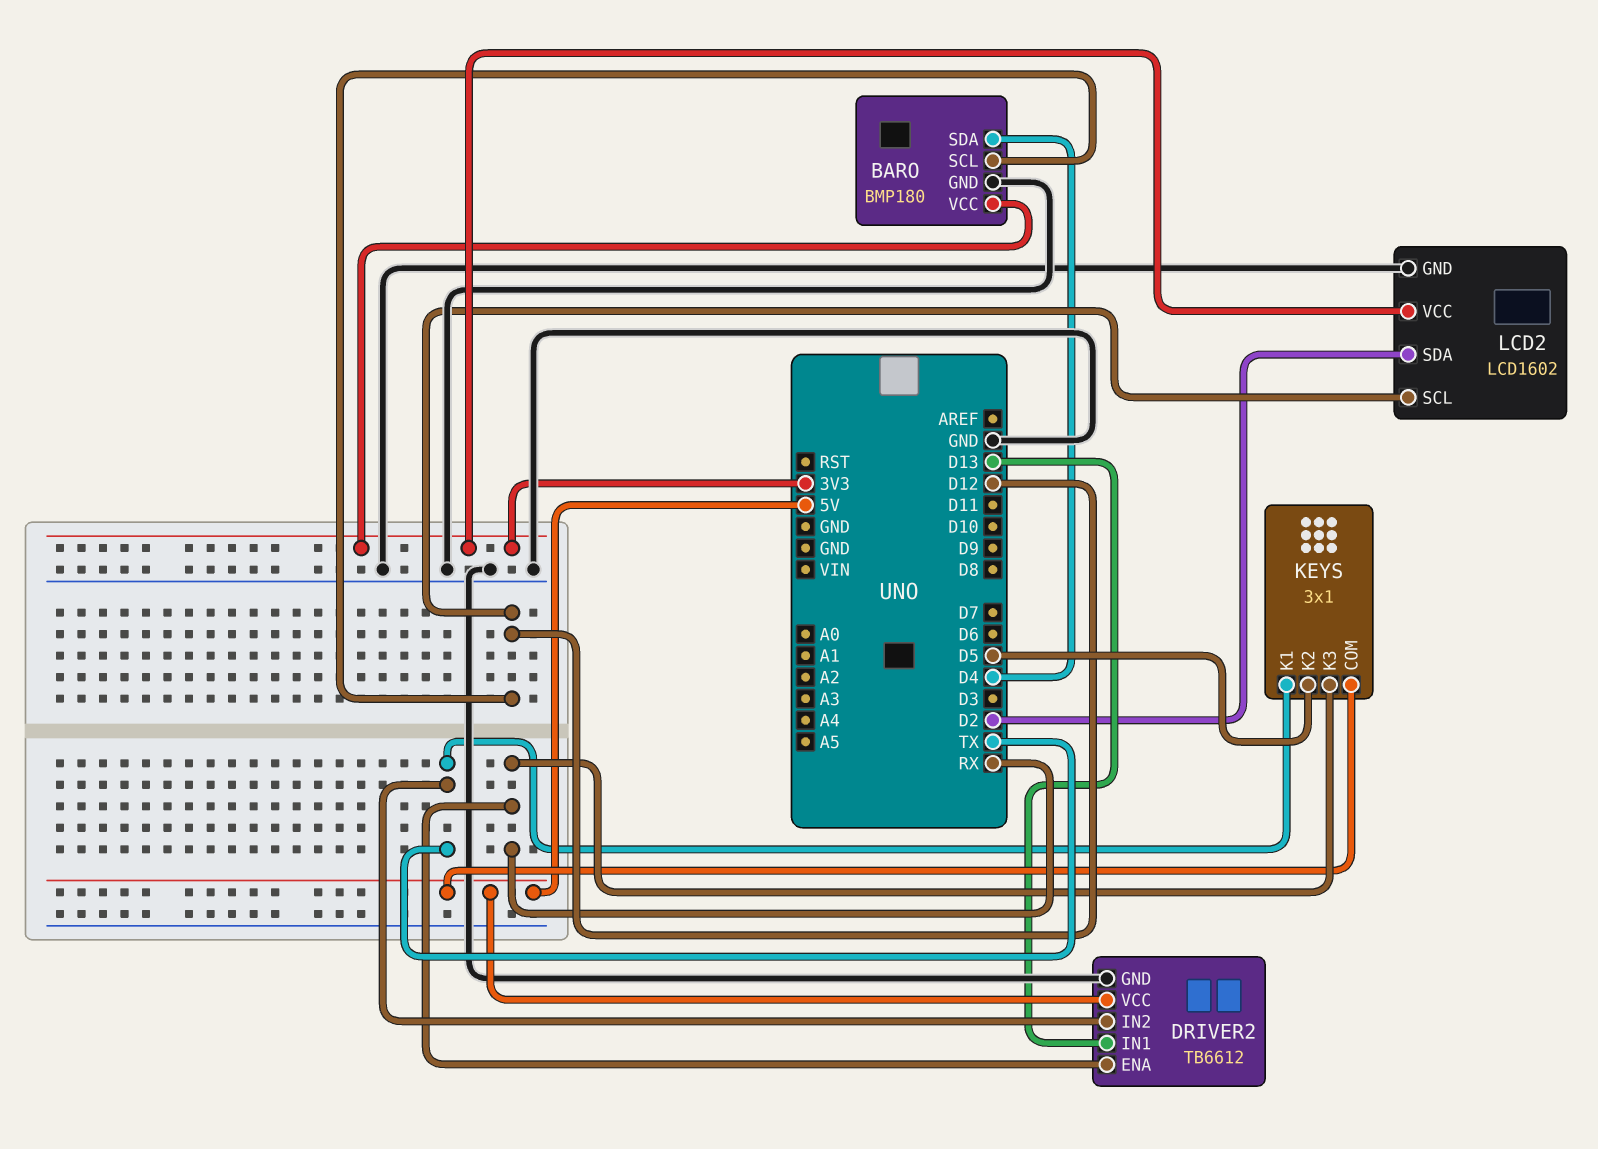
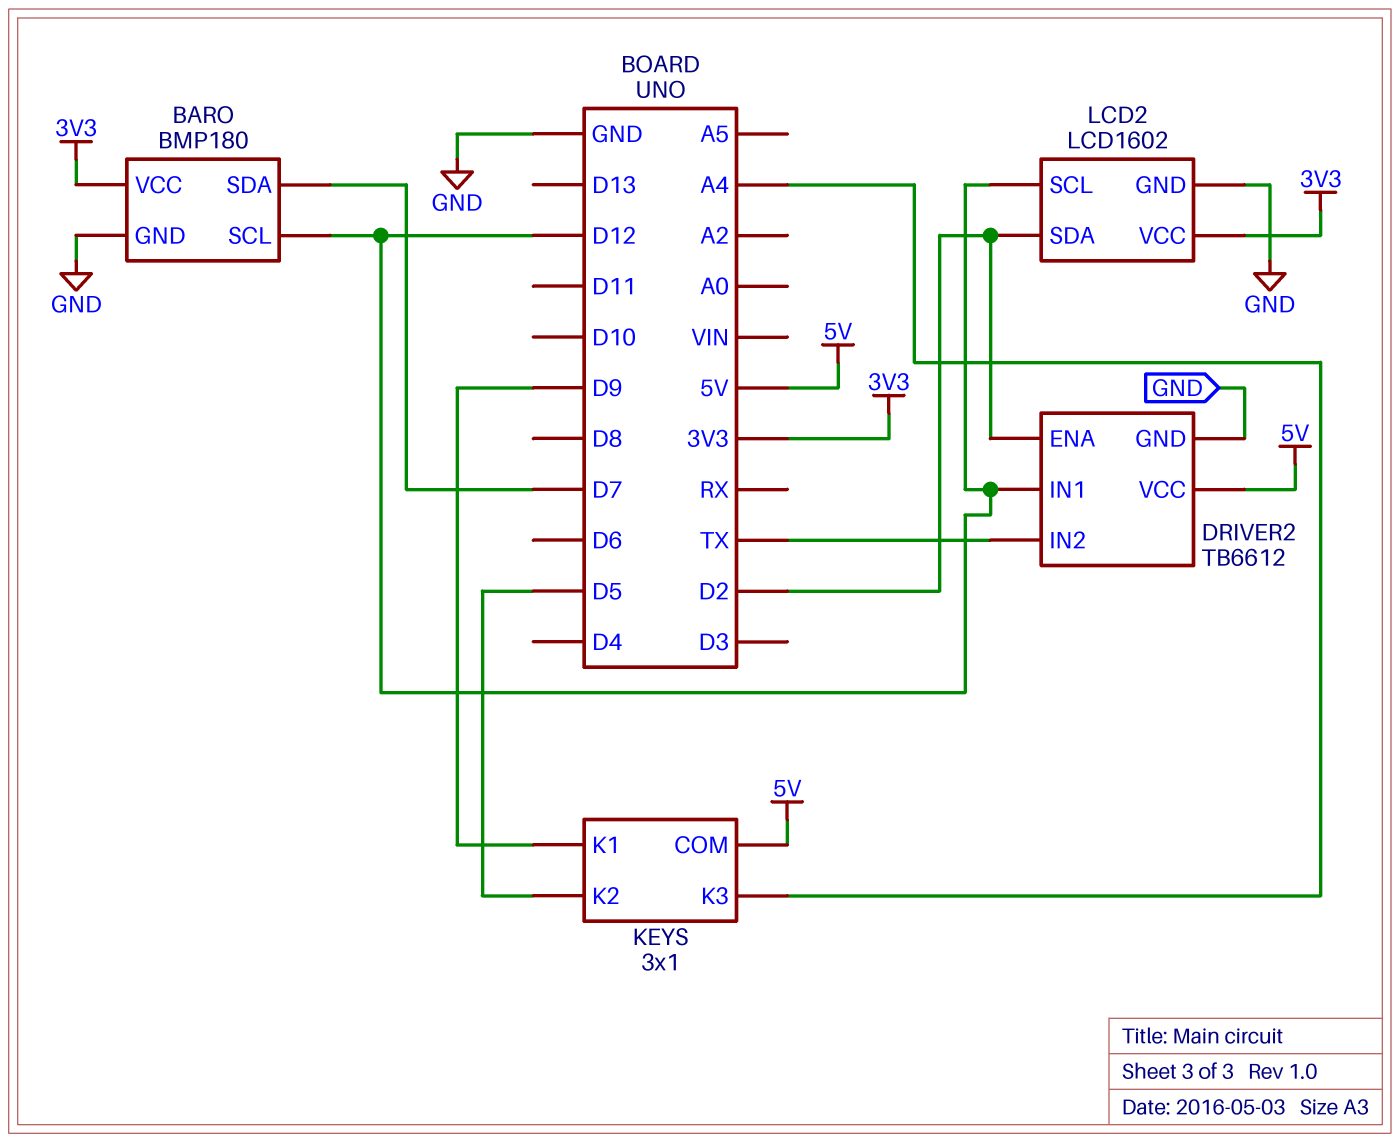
BARO pin SDA: D4 -> D7
DRIVER2 pin ENA: RX -> D2
DRIVER2 pin IN1: D13 -> D12
KEYS pin K1: TX -> D9
KEYS pin K3: RX -> A4

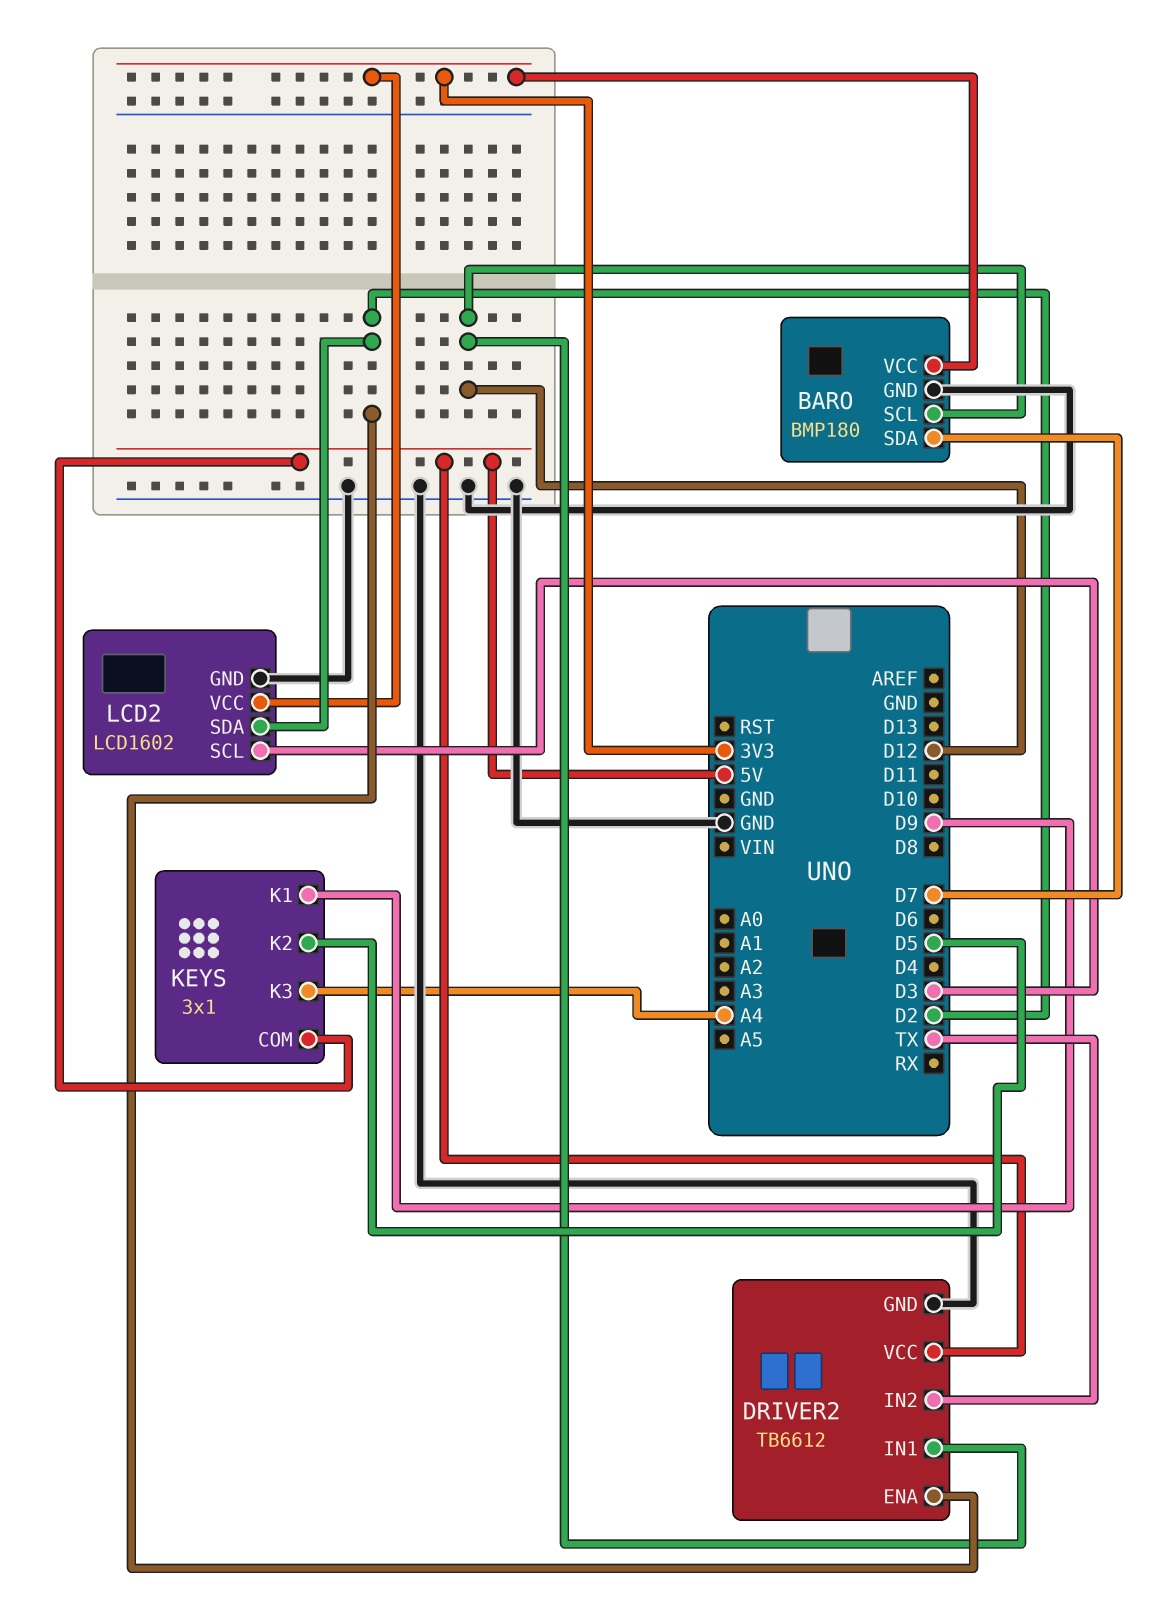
LCD2 pin SCL: D12 -> D3

